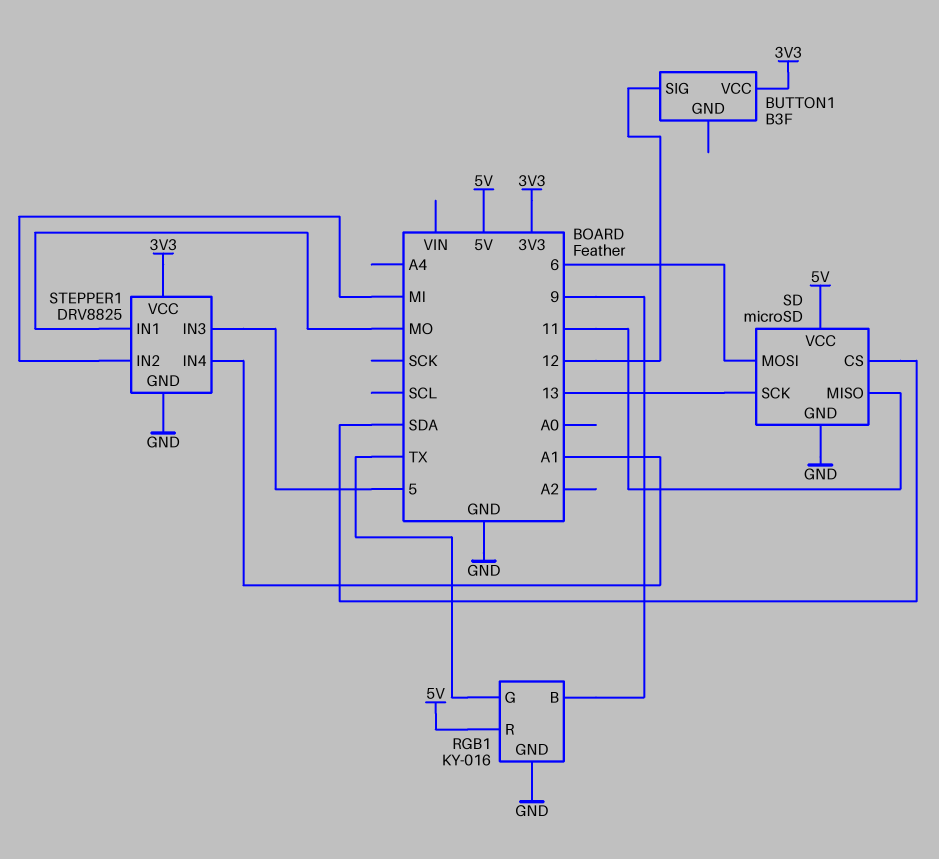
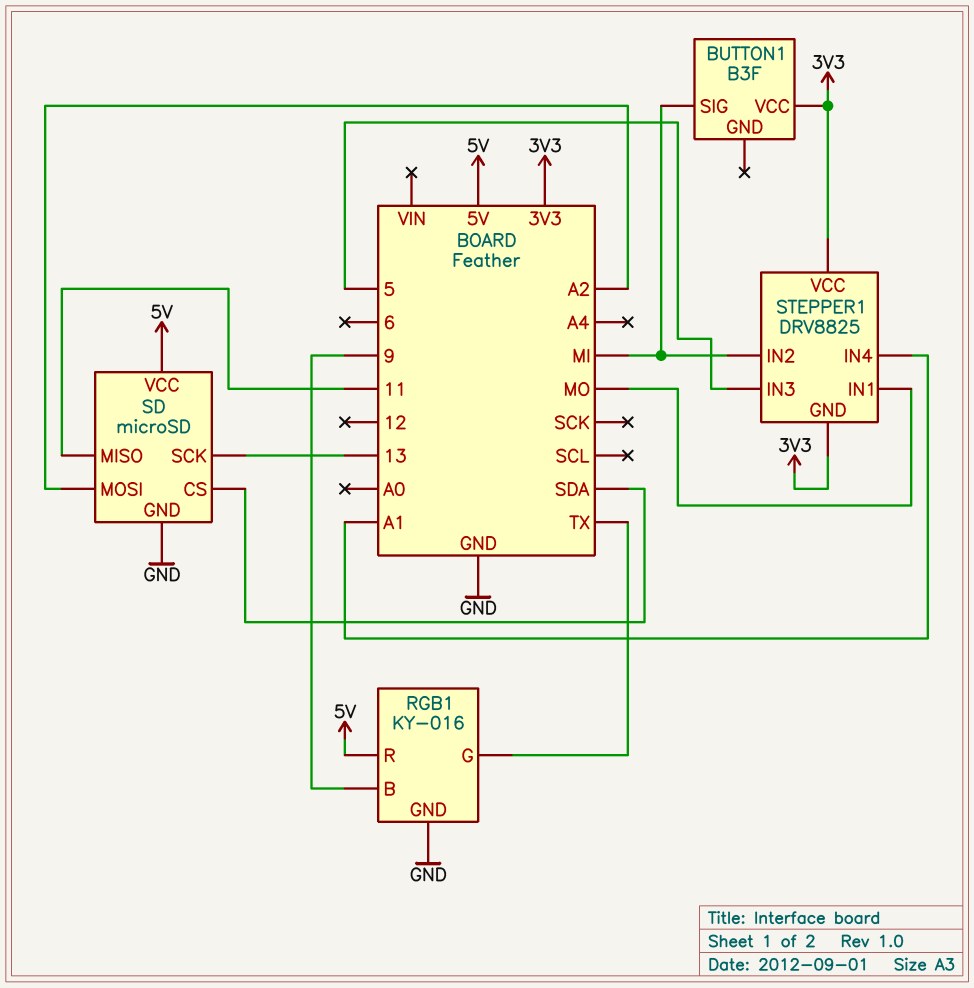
BUTTON1 pin SIG: 12 -> MI
SD pin MOSI: 6 -> A2
STEPPER1 pin GND: GND -> 3V3

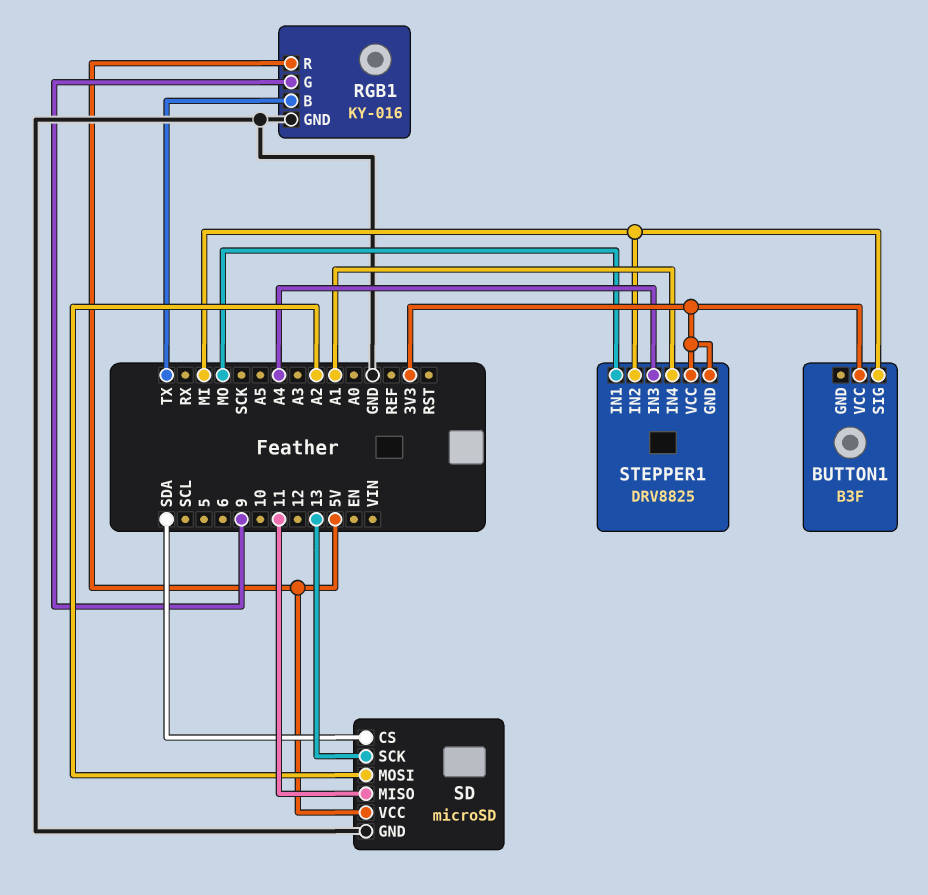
RGB1 pin B: 9 -> TX
RGB1 pin G: TX -> 9
STEPPER1 pin IN3: 5 -> A4

